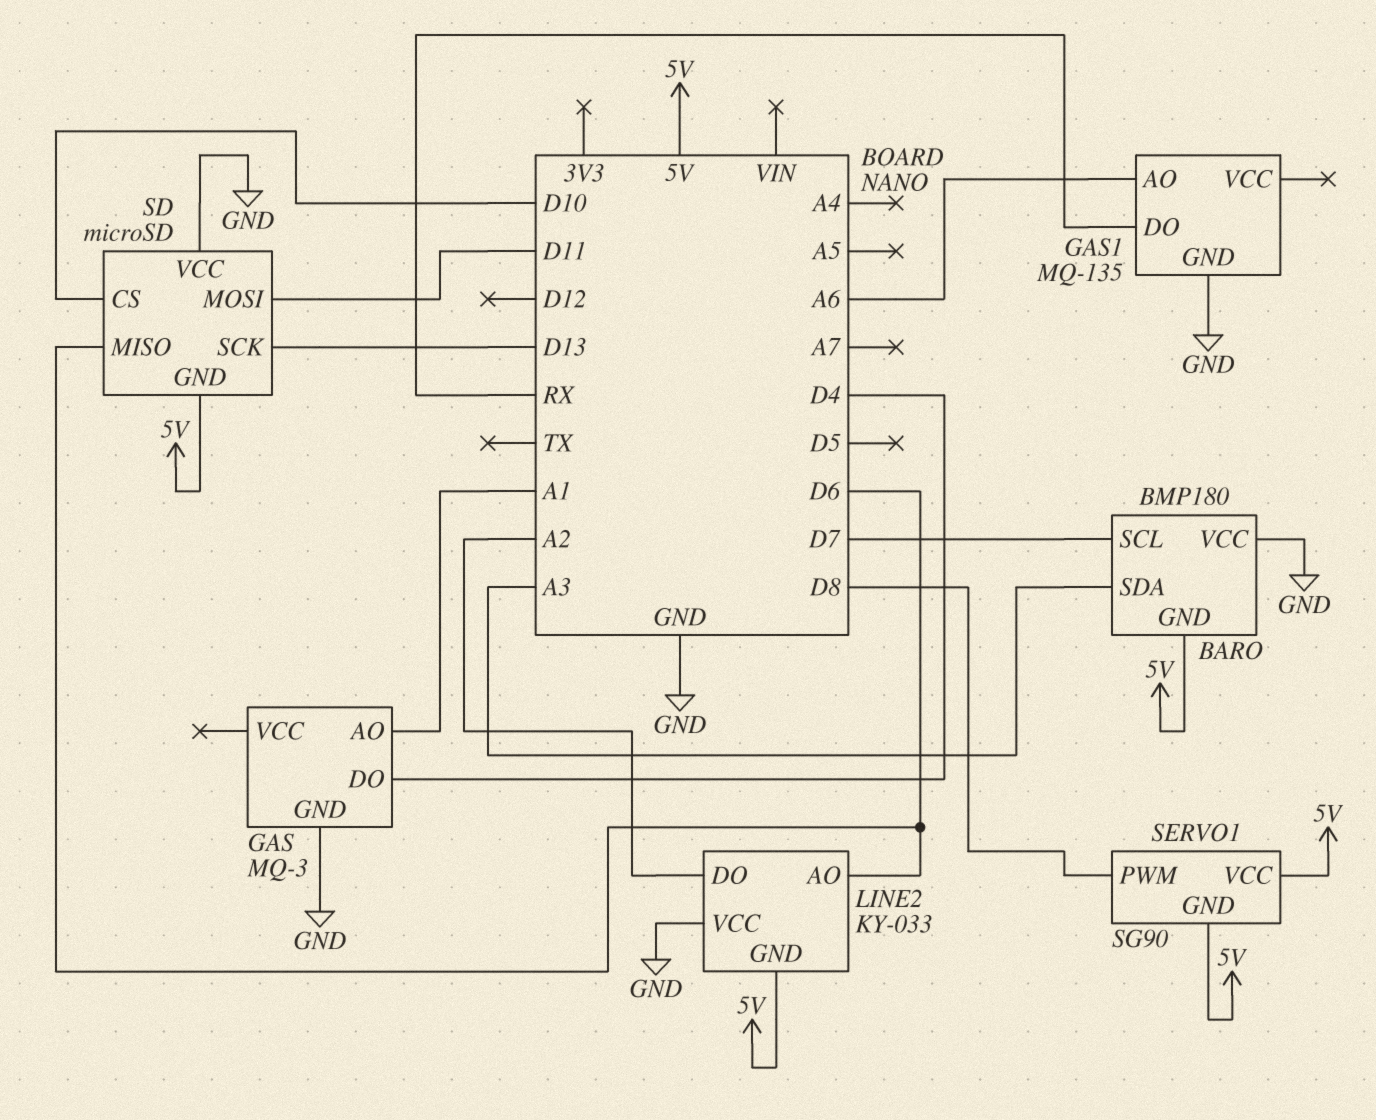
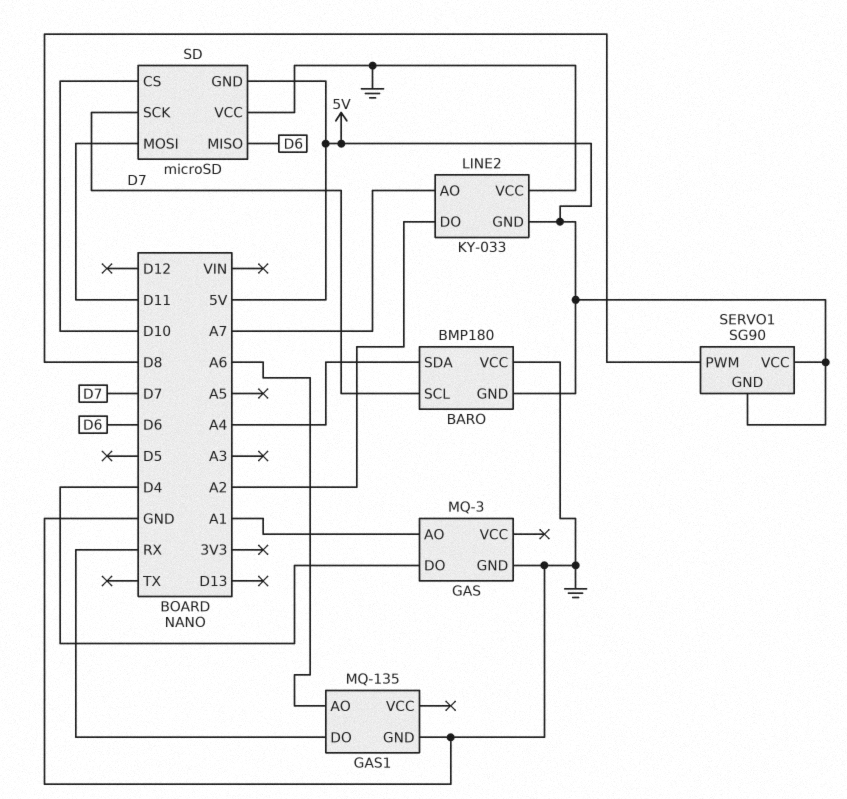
BARO pin SDA: A3 -> A4
LINE2 pin AO: D6 -> A7
SD pin SCK: D13 -> D7

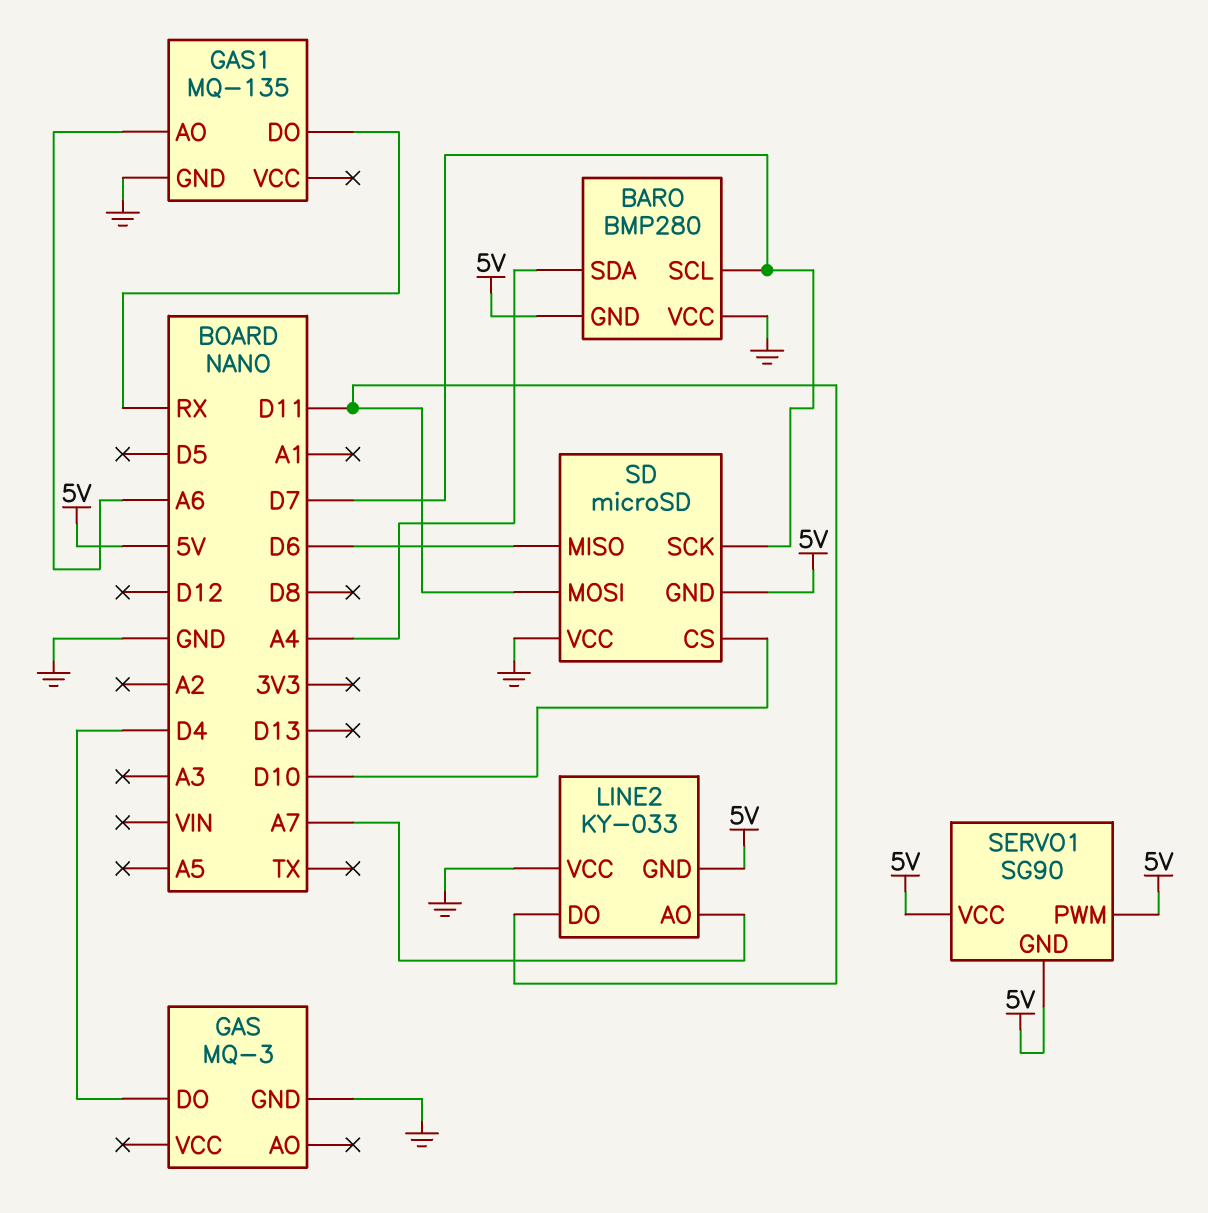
BARO: BMP180 -> BMP280
GAS pin AO: A1 -> none
LINE2 pin DO: A2 -> D11
SERVO1 pin PWM: D8 -> 5V

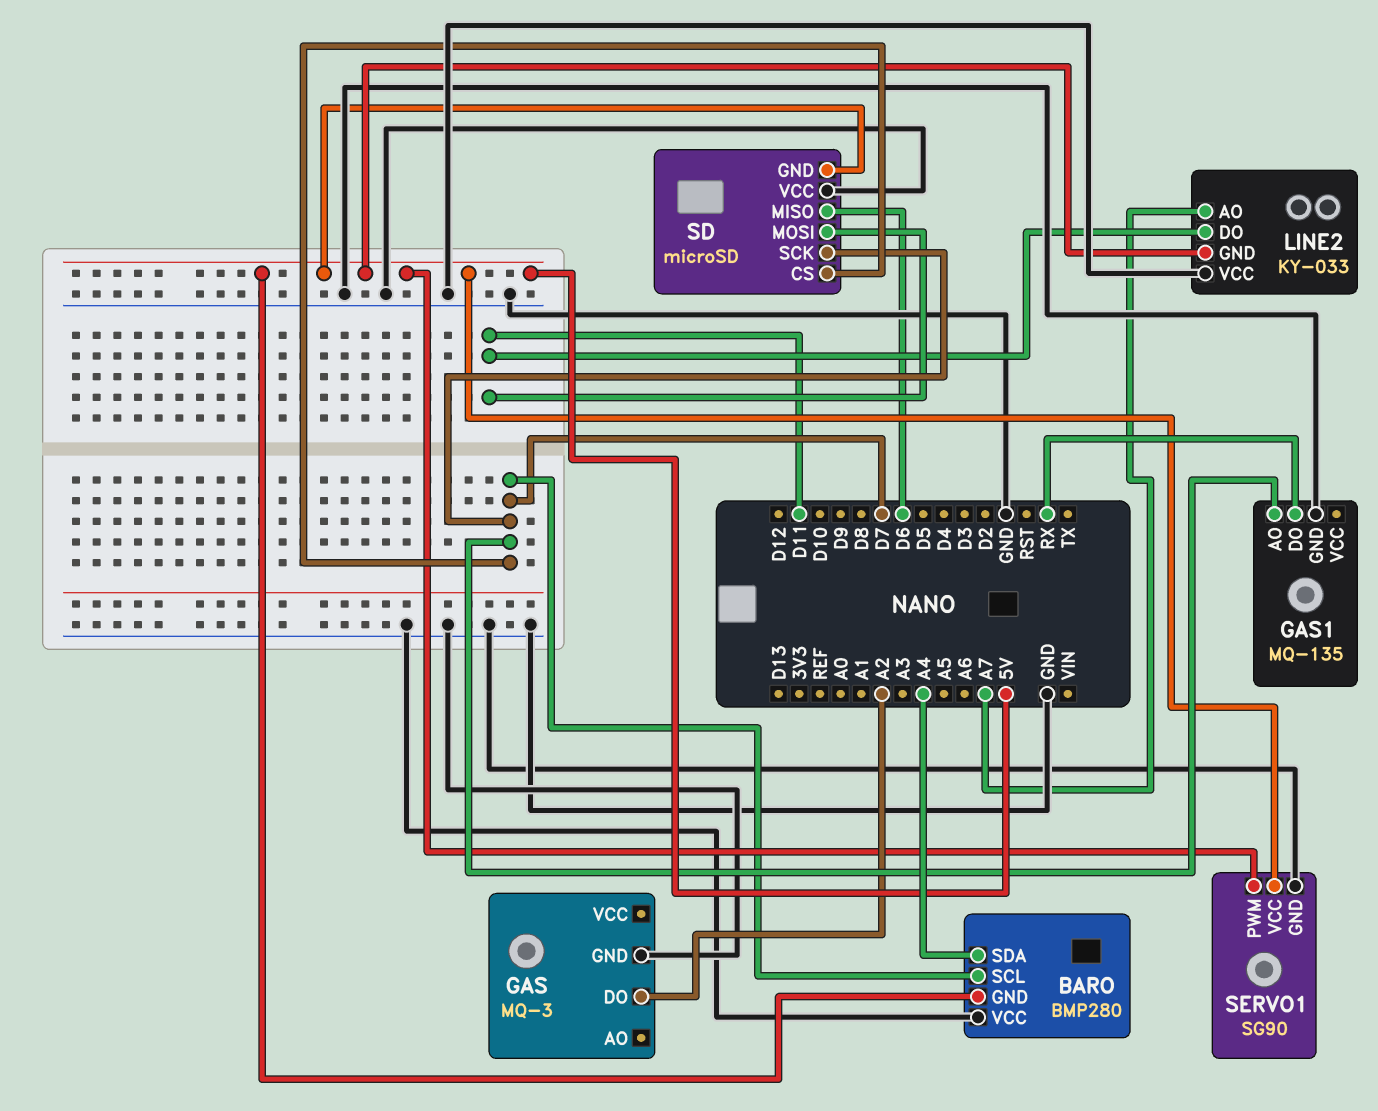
GAS pin DO: D4 -> A2
GAS1 pin AO: A6 -> D7
SD pin CS: D10 -> D7
SERVO1 pin GND: 5V -> GND

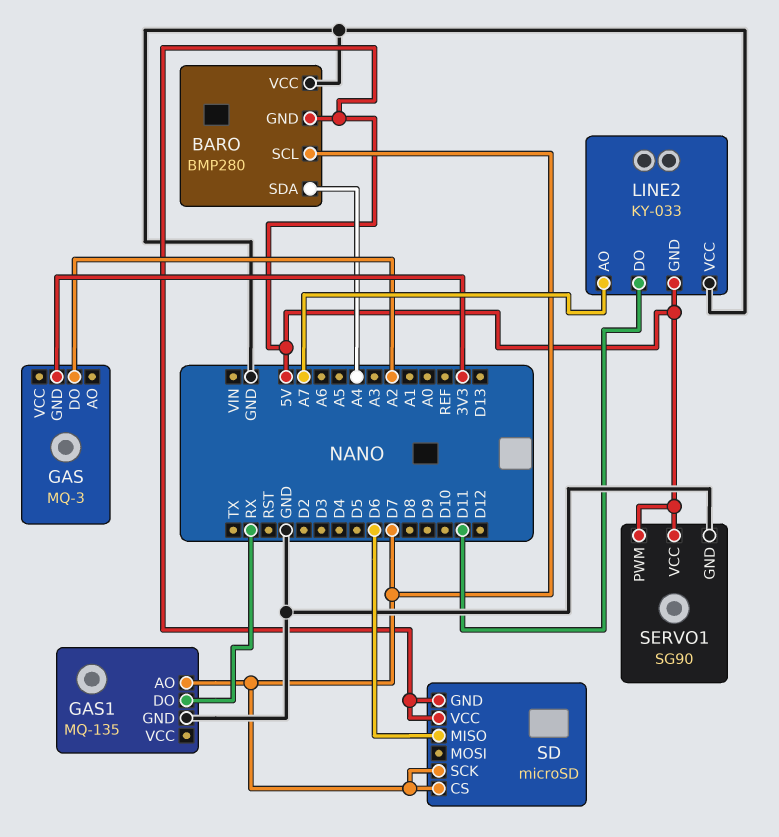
GAS pin GND: GND -> 3V3
SD pin MOSI: D11 -> none
SD pin VCC: GND -> 5V

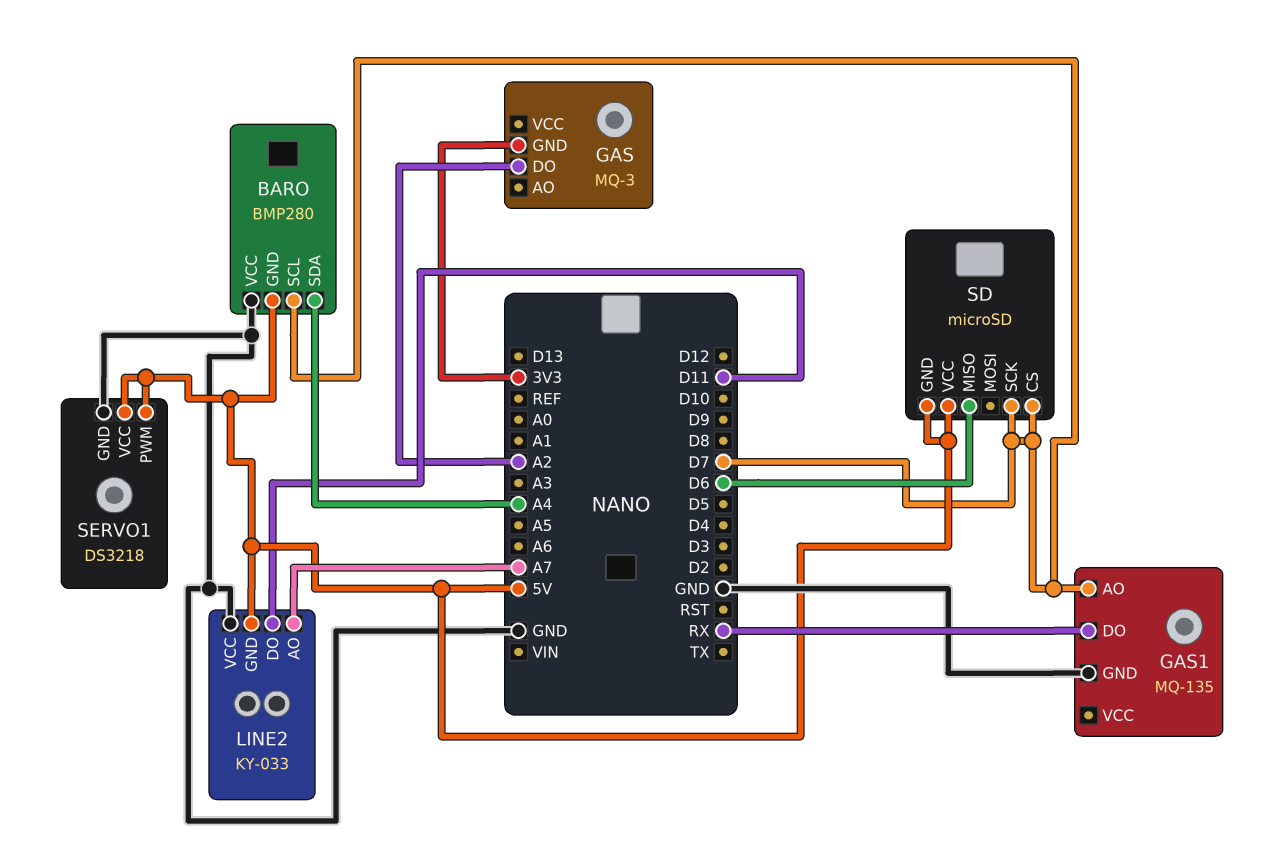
SERVO1: SG90 -> DS3218

